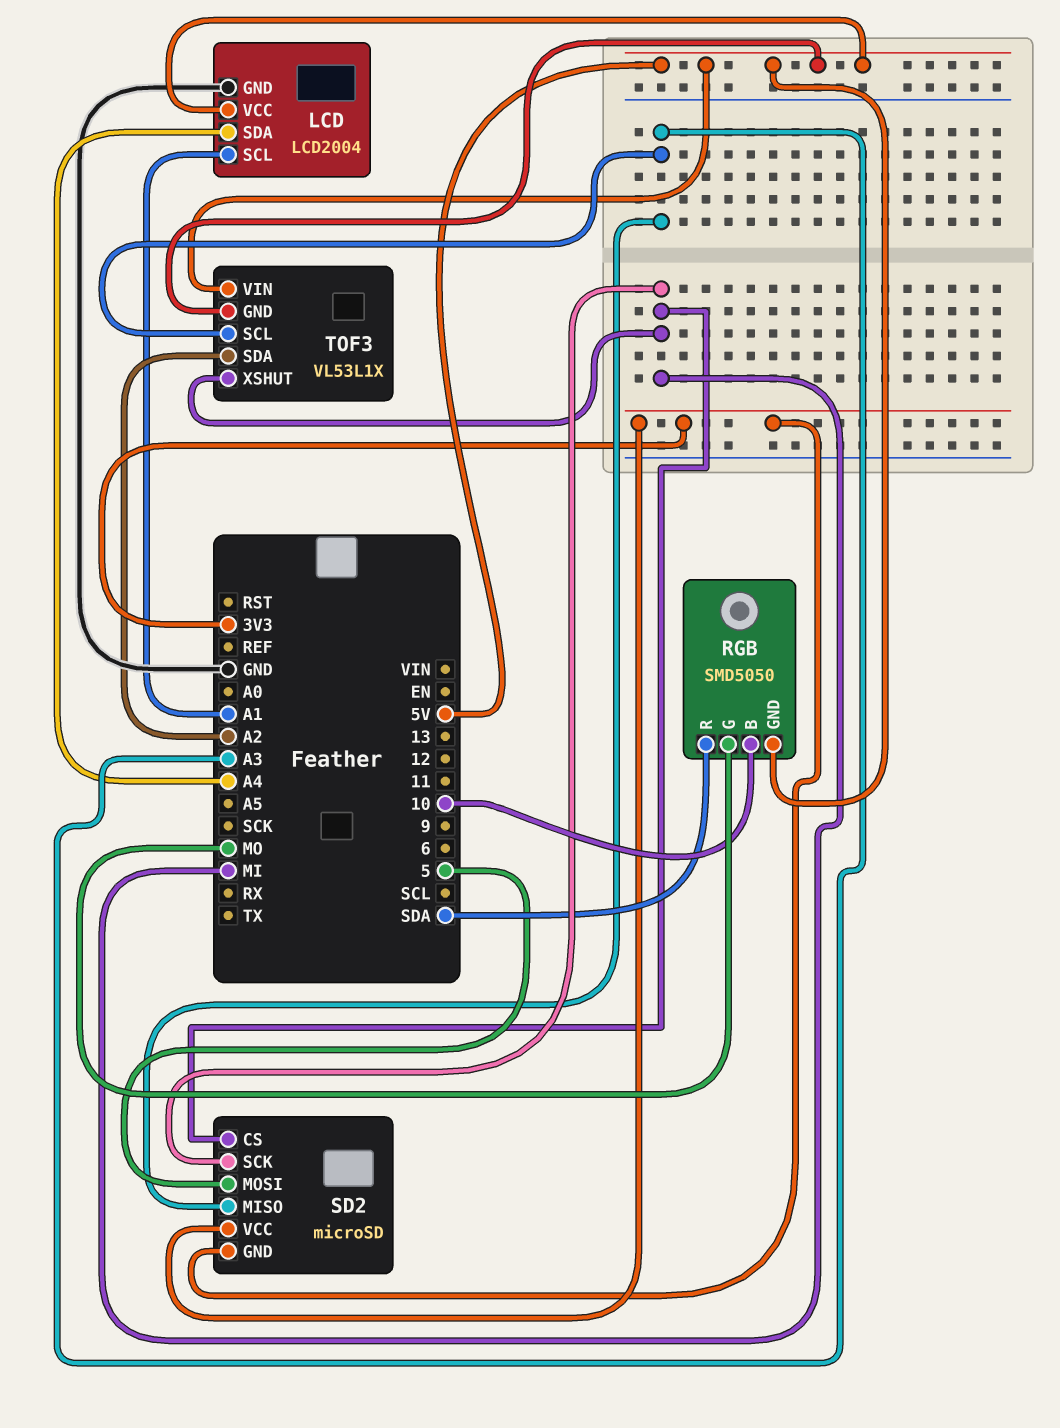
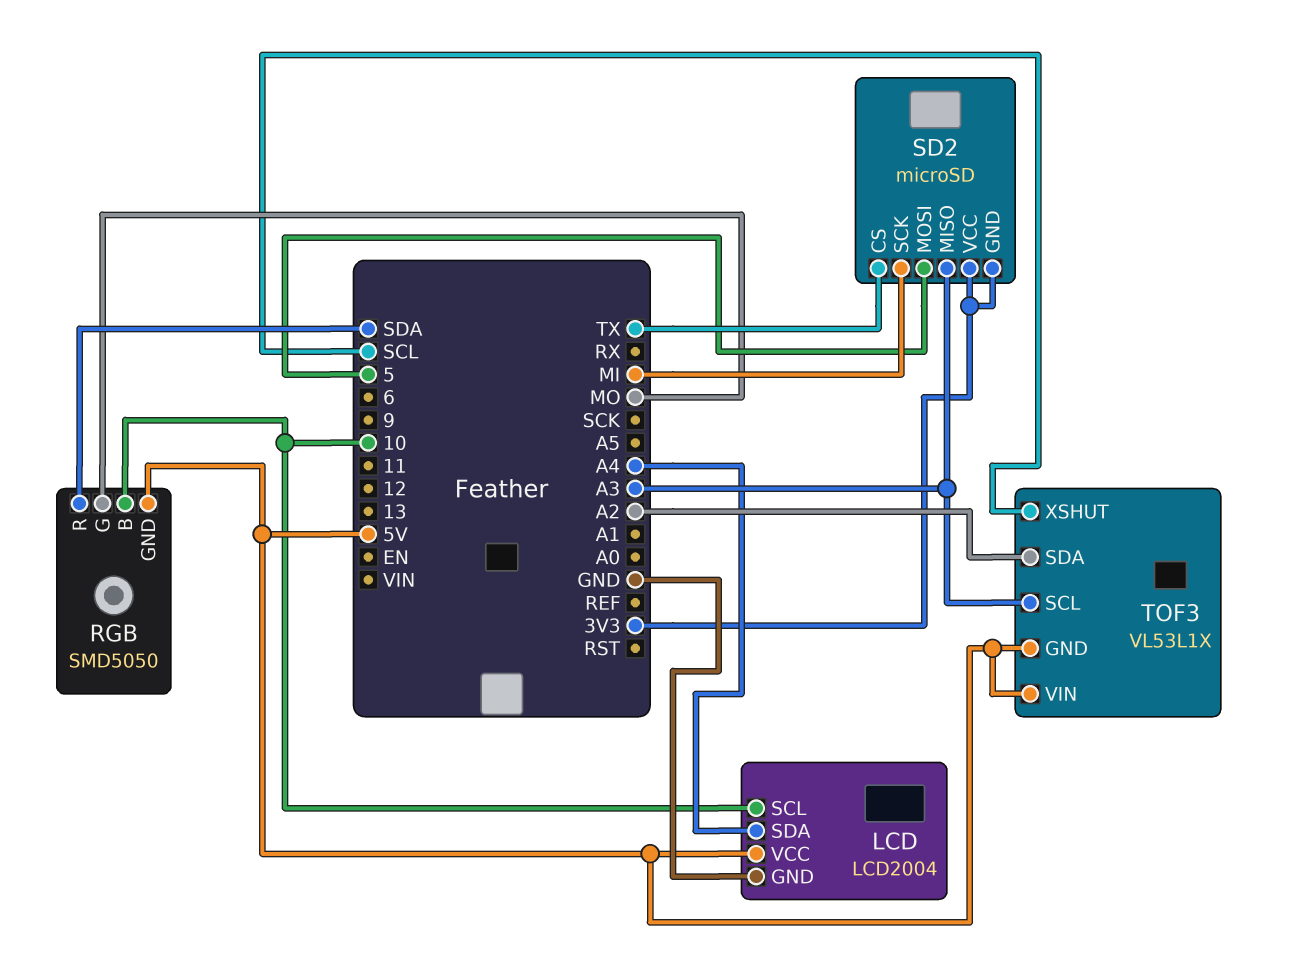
LCD pin SCL: A1 -> 10
SD2 pin CS: MI -> TX
TOF3 pin XSHUT: MI -> SCL

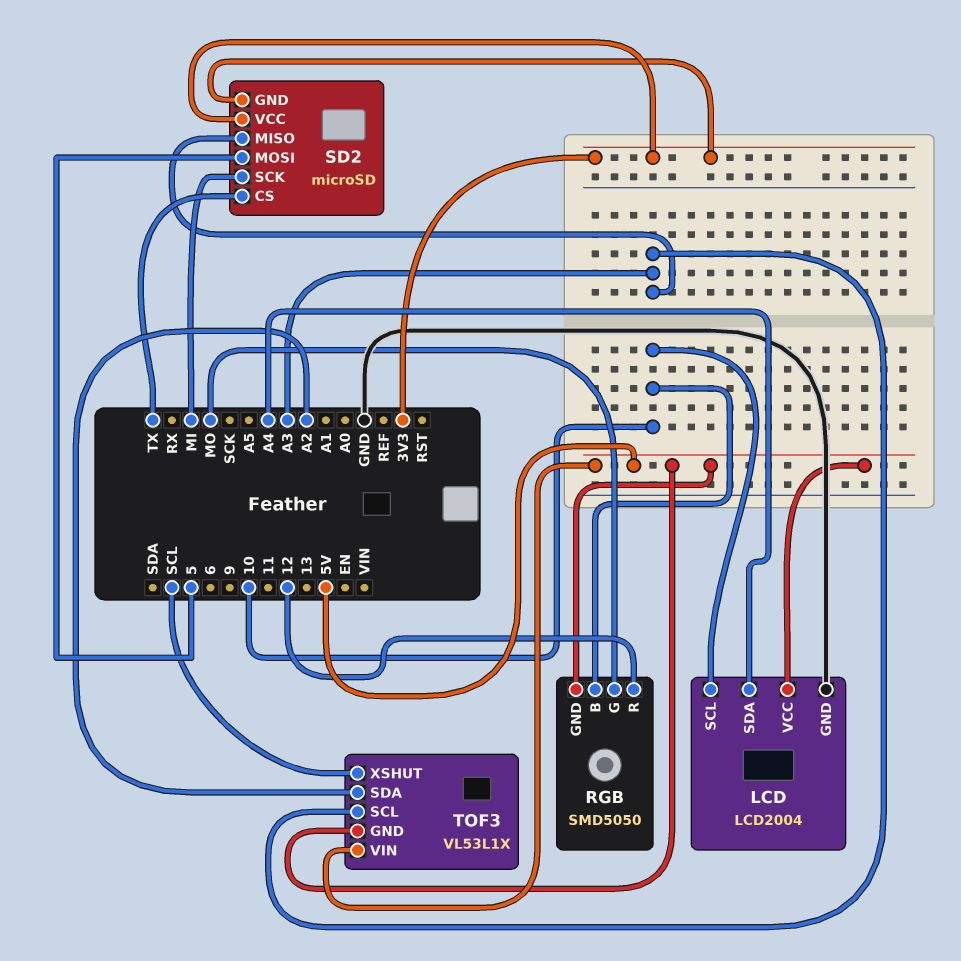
RGB pin R: SDA -> 12

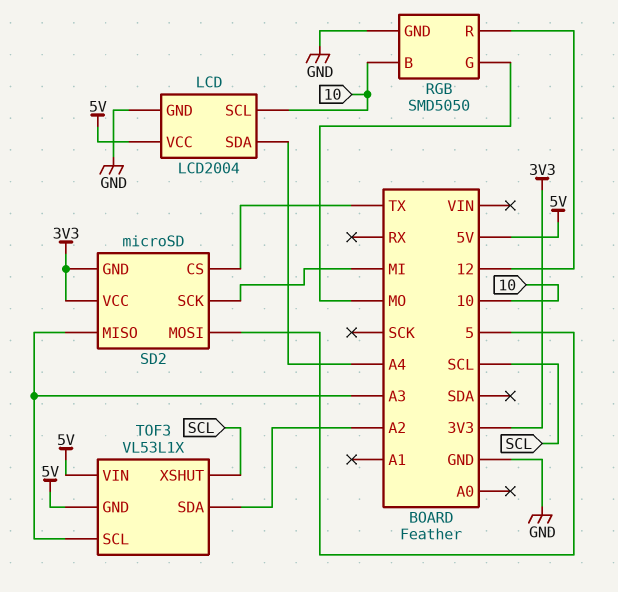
RGB pin GND: 5V -> GND

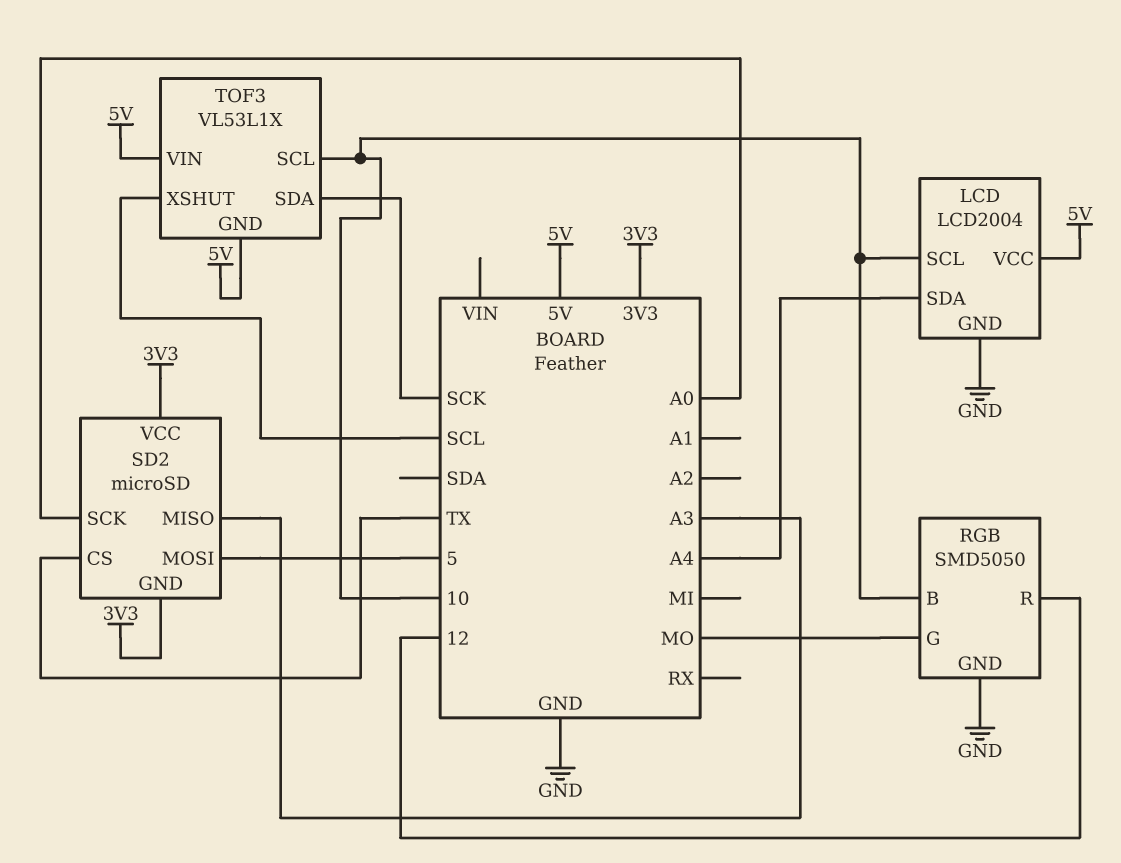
SD2 pin SCK: MI -> A0
TOF3 pin SCL: A3 -> 10
TOF3 pin SDA: A2 -> SCK

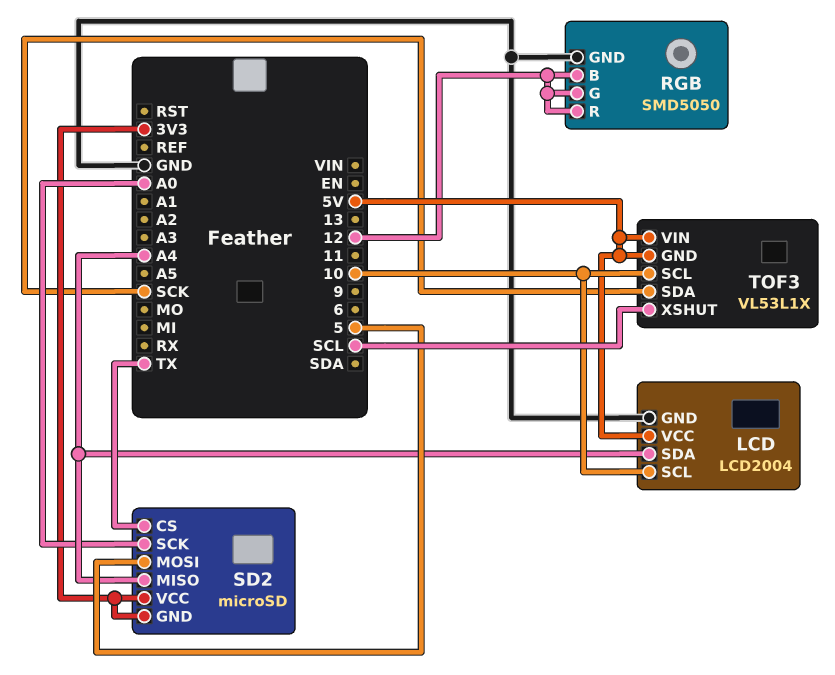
RGB pin B: 10 -> 12
RGB pin G: MO -> 12
SD2 pin MISO: A3 -> A4

